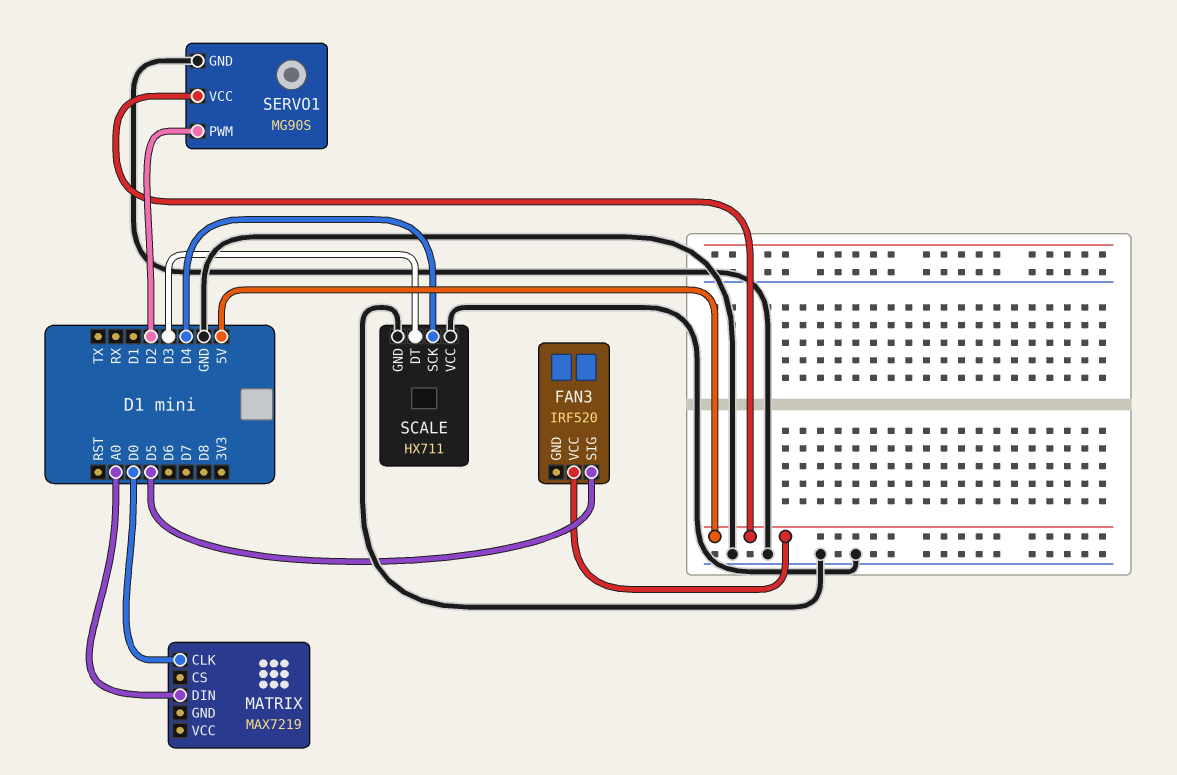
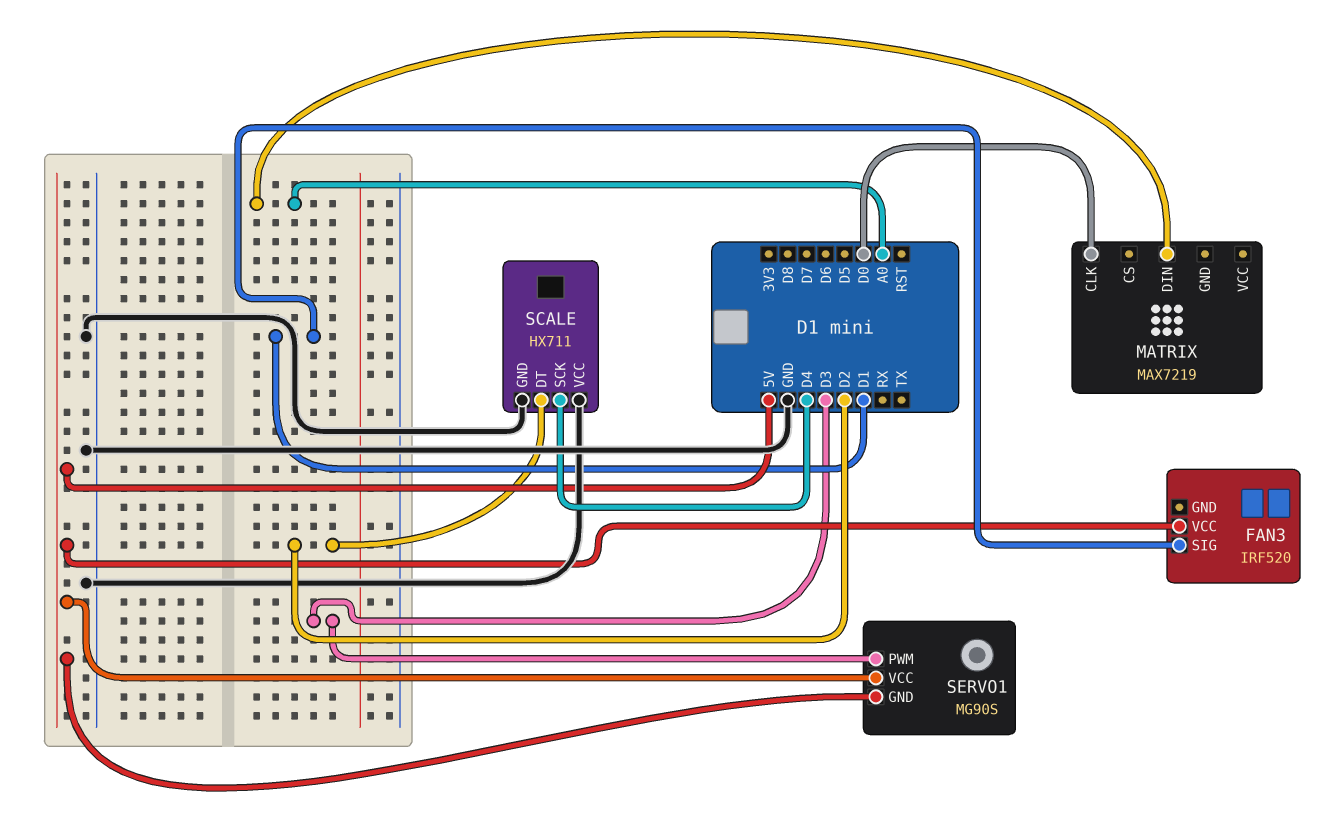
FAN3 pin SIG: D5 -> D1
SCALE pin DT: D3 -> D2
SERVO1 pin GND: GND -> 5V
SERVO1 pin PWM: D2 -> D3

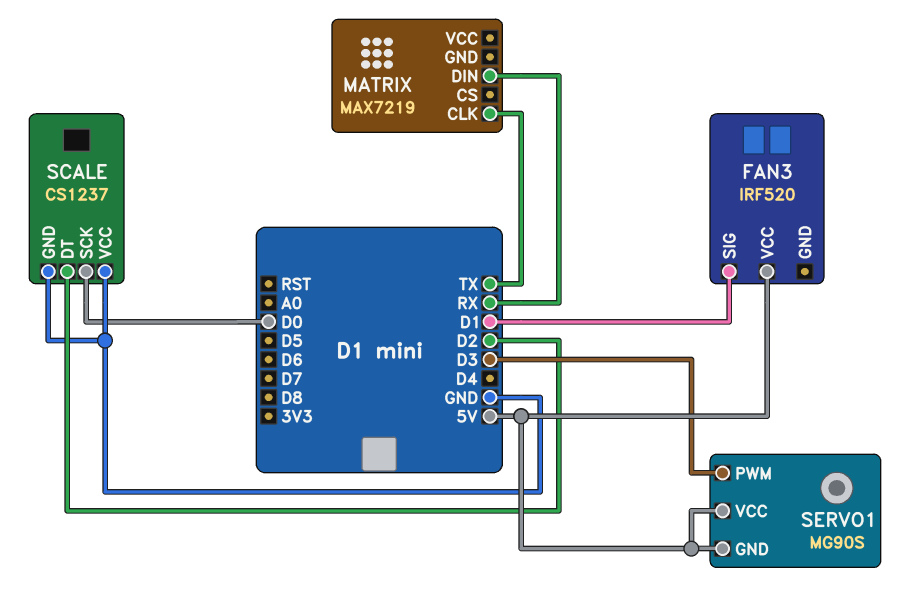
MATRIX pin CLK: D0 -> TX
MATRIX pin DIN: A0 -> RX
SCALE: HX711 -> CS1237
SCALE pin SCK: D4 -> D0

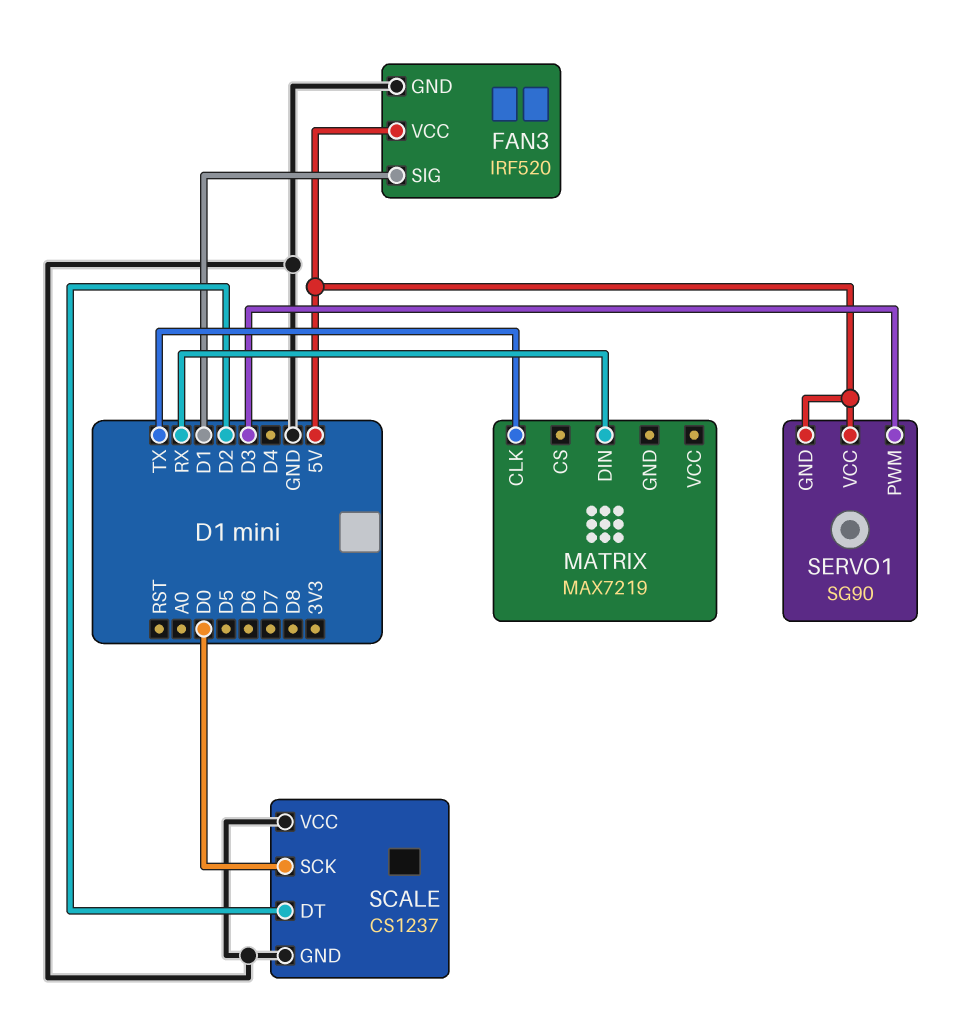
FAN3 pin GND: none -> GND
SERVO1: MG90S -> SG90

